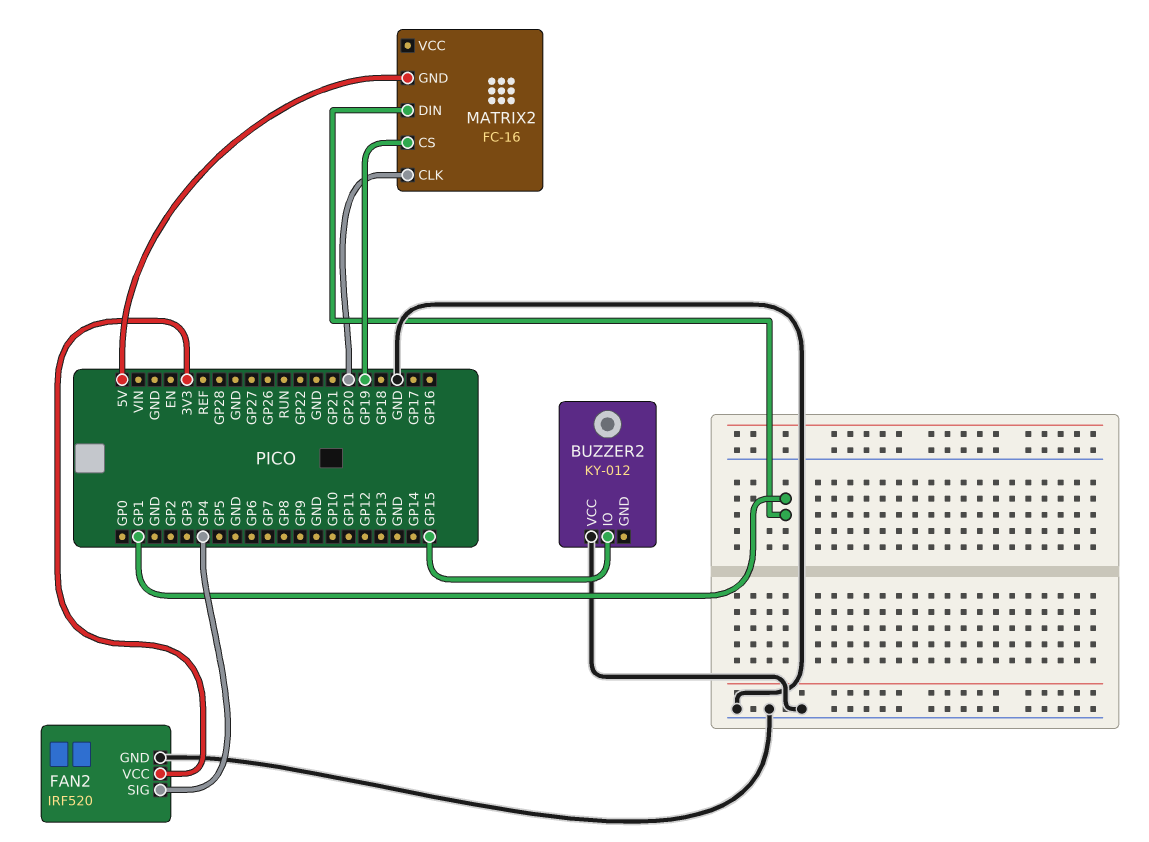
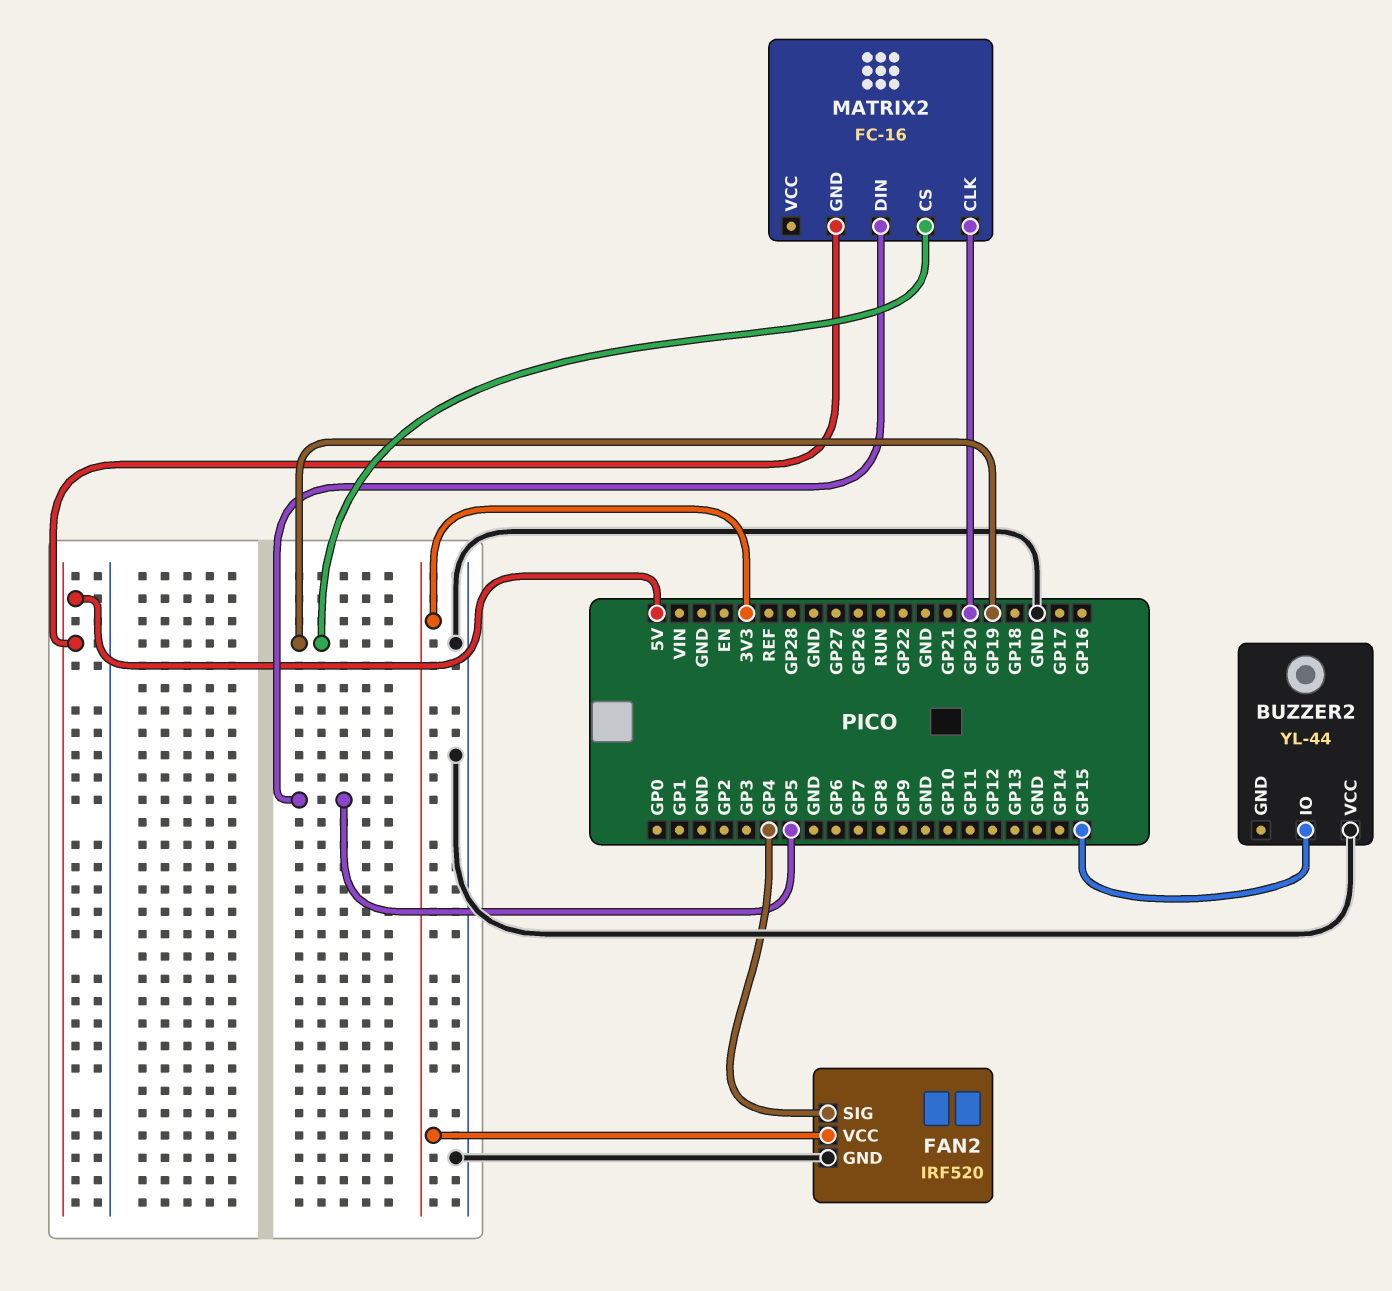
BUZZER2: KY-012 -> YL-44
MATRIX2 pin DIN: GP1 -> GP5

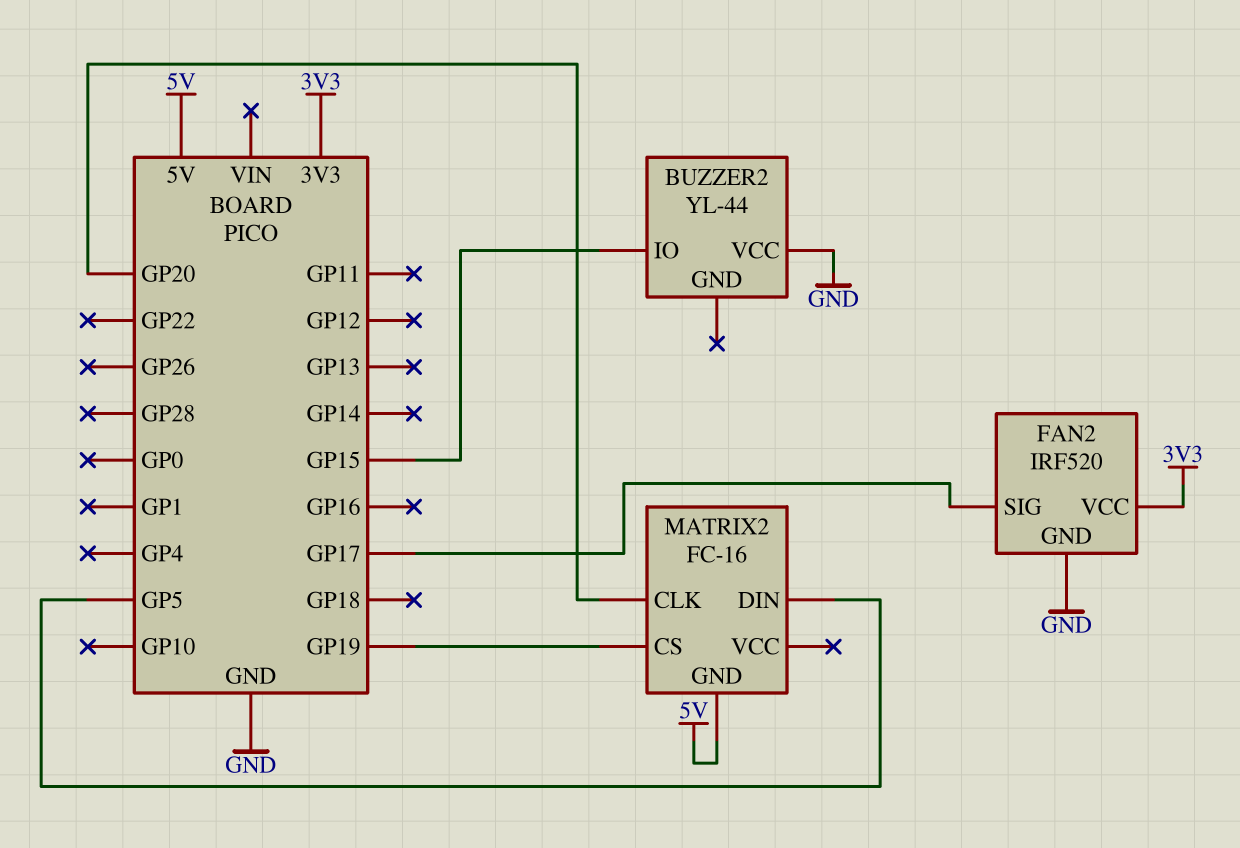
FAN2 pin SIG: GP4 -> GP17

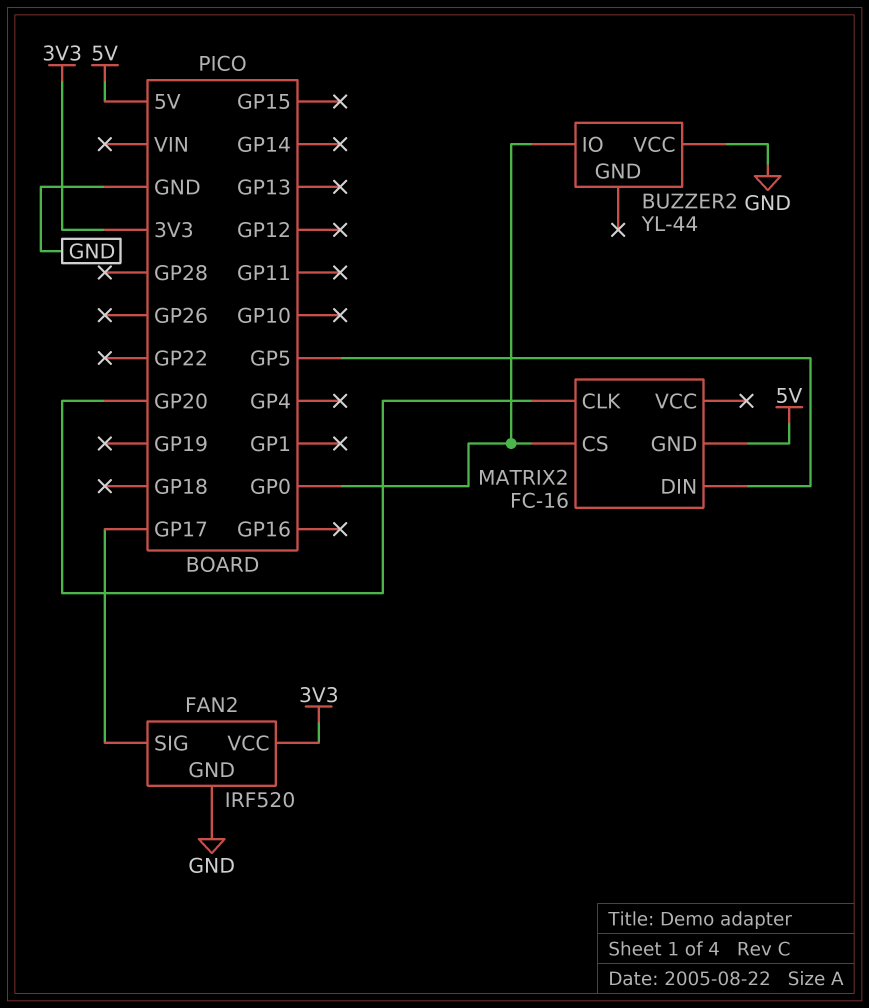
BUZZER2 pin IO: GP15 -> GP0
MATRIX2 pin CS: GP19 -> GP0

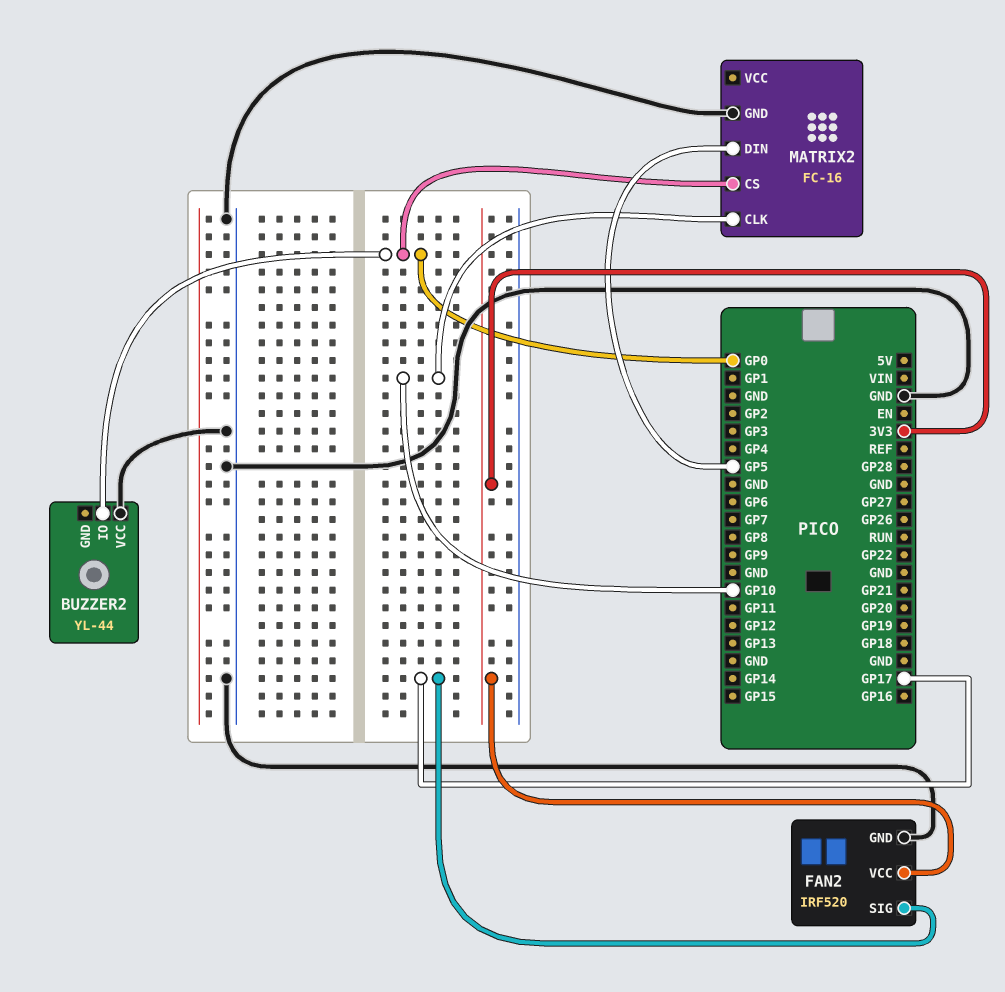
MATRIX2 pin CLK: GP20 -> GP10
MATRIX2 pin GND: 5V -> GND

